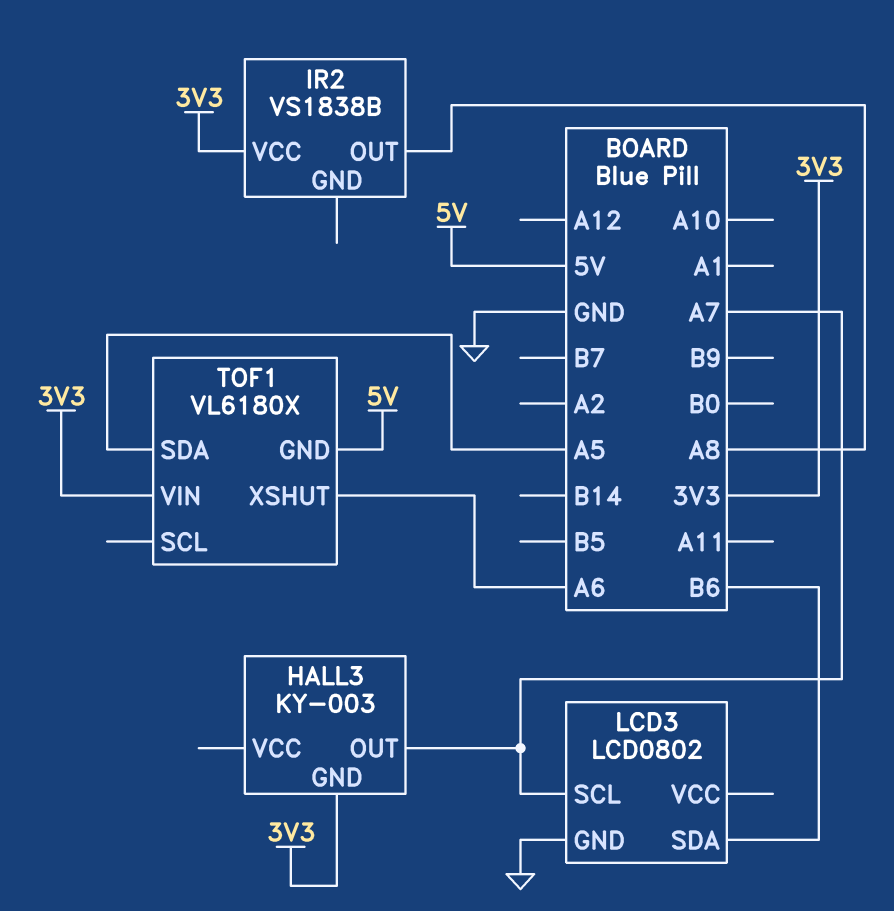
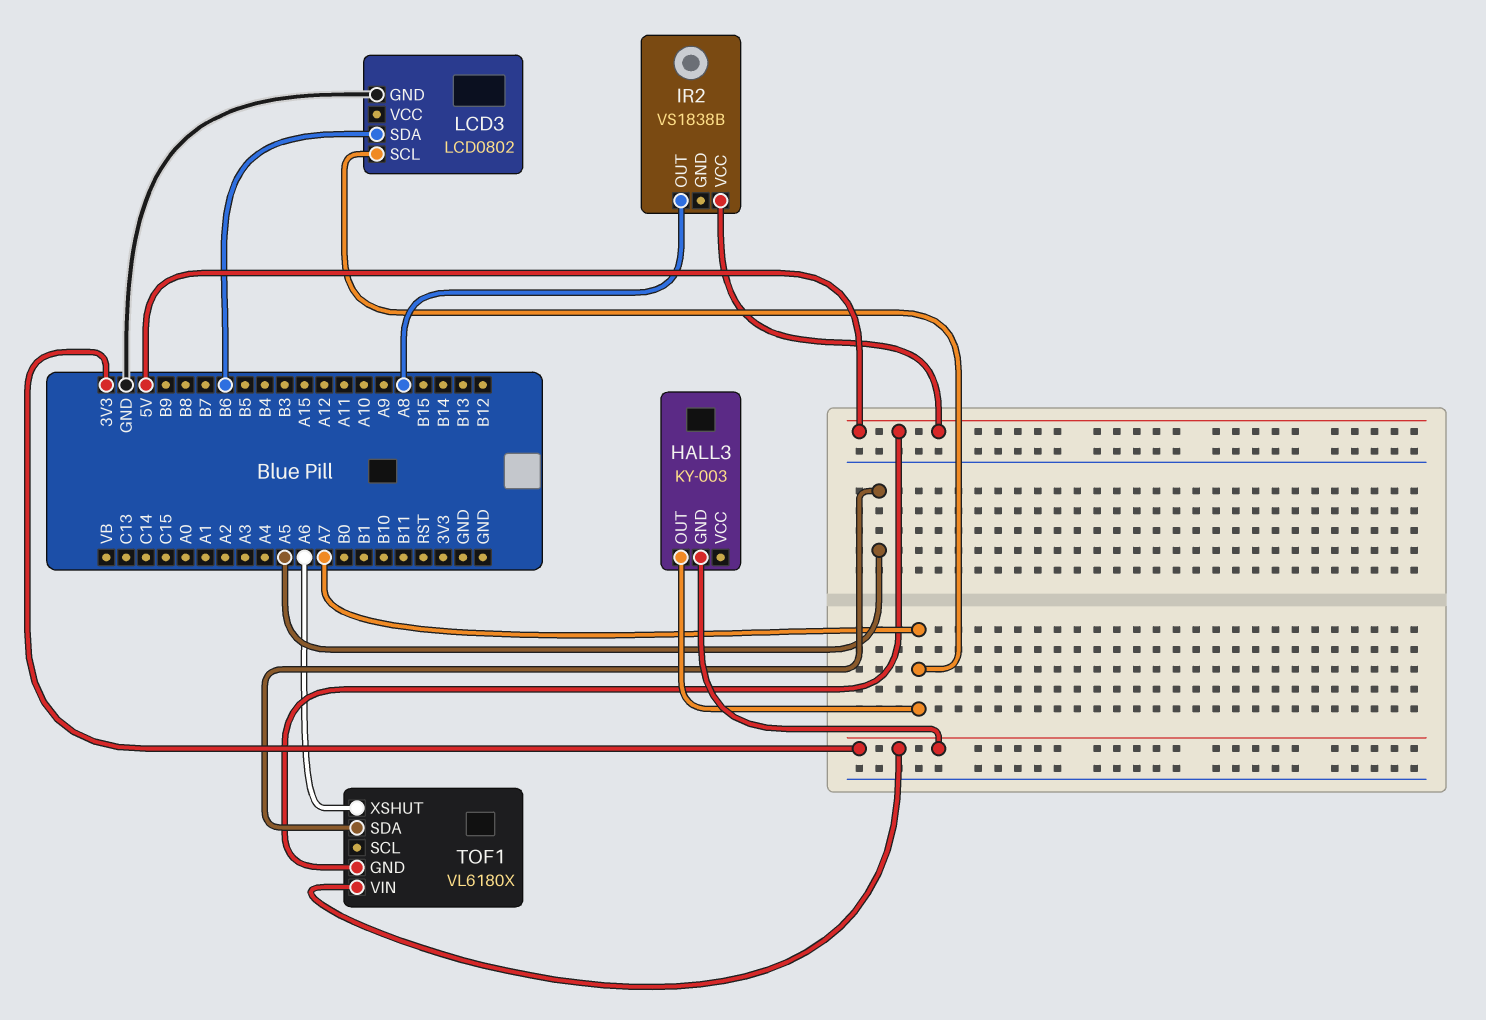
IR2 pin VCC: 3V3 -> 5V

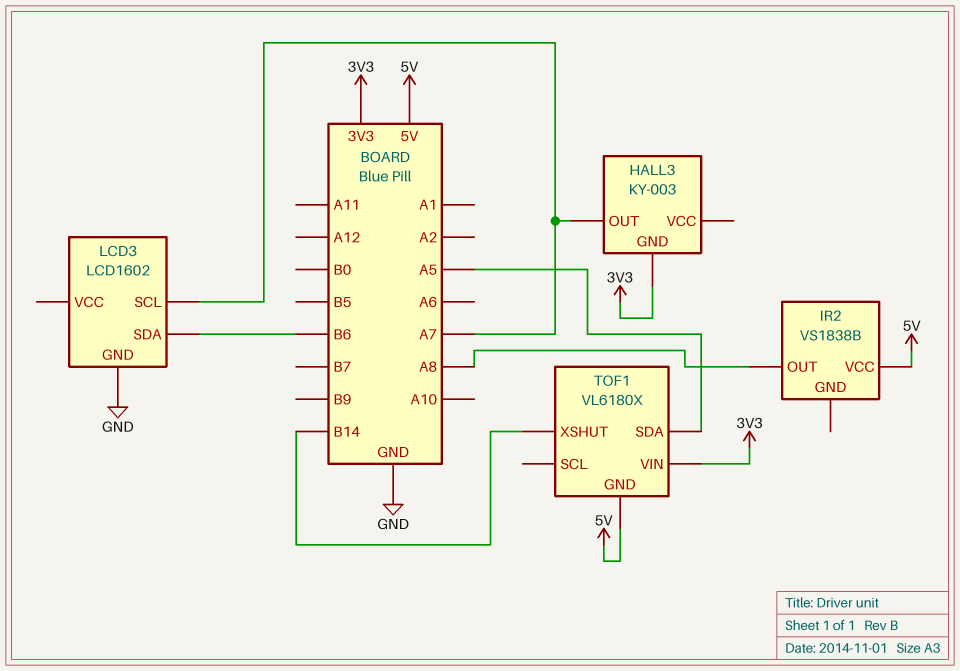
LCD3: LCD0802 -> LCD1602
TOF1 pin XSHUT: A6 -> B14

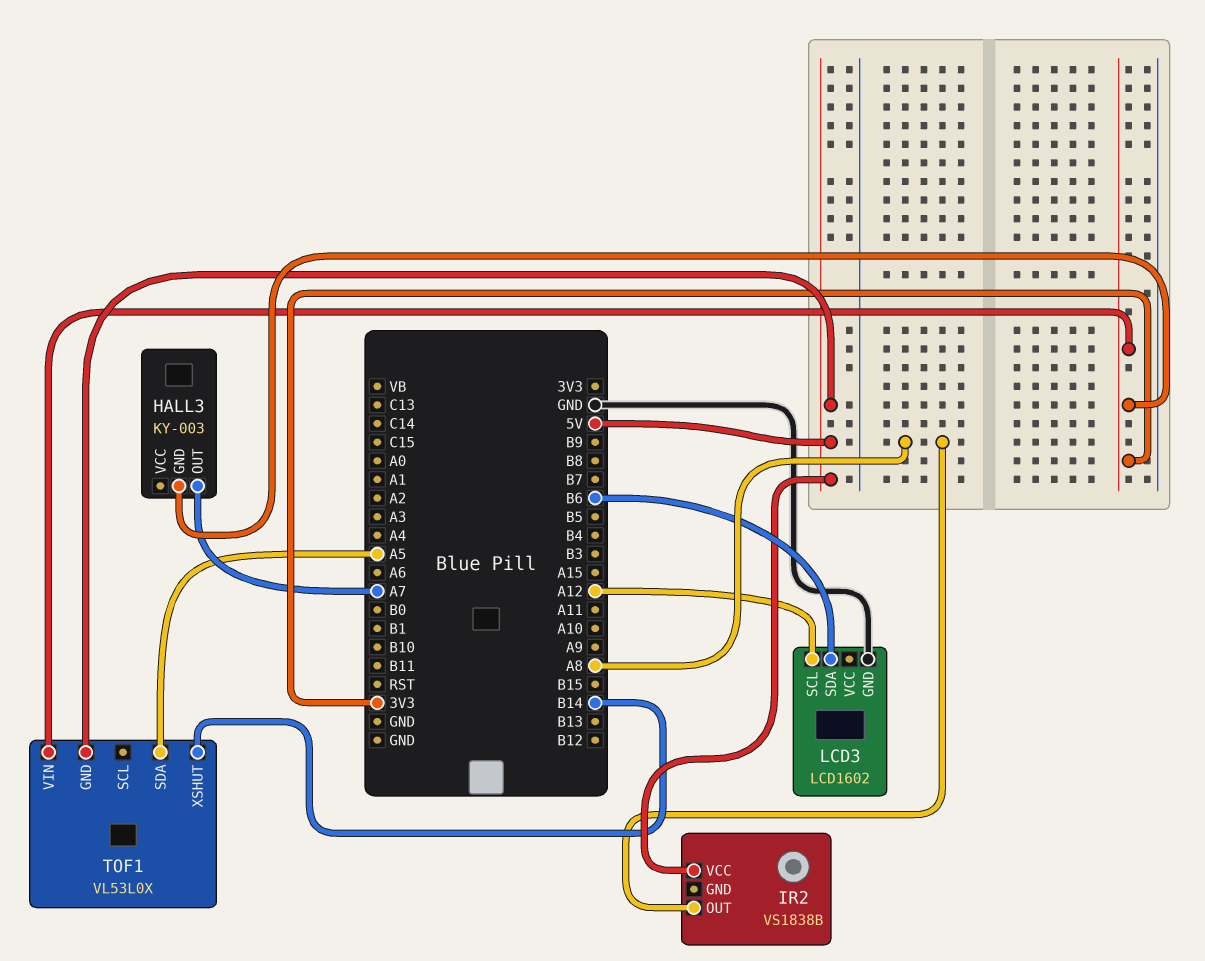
LCD3 pin SCL: A7 -> A12
TOF1: VL6180X -> VL53L0X

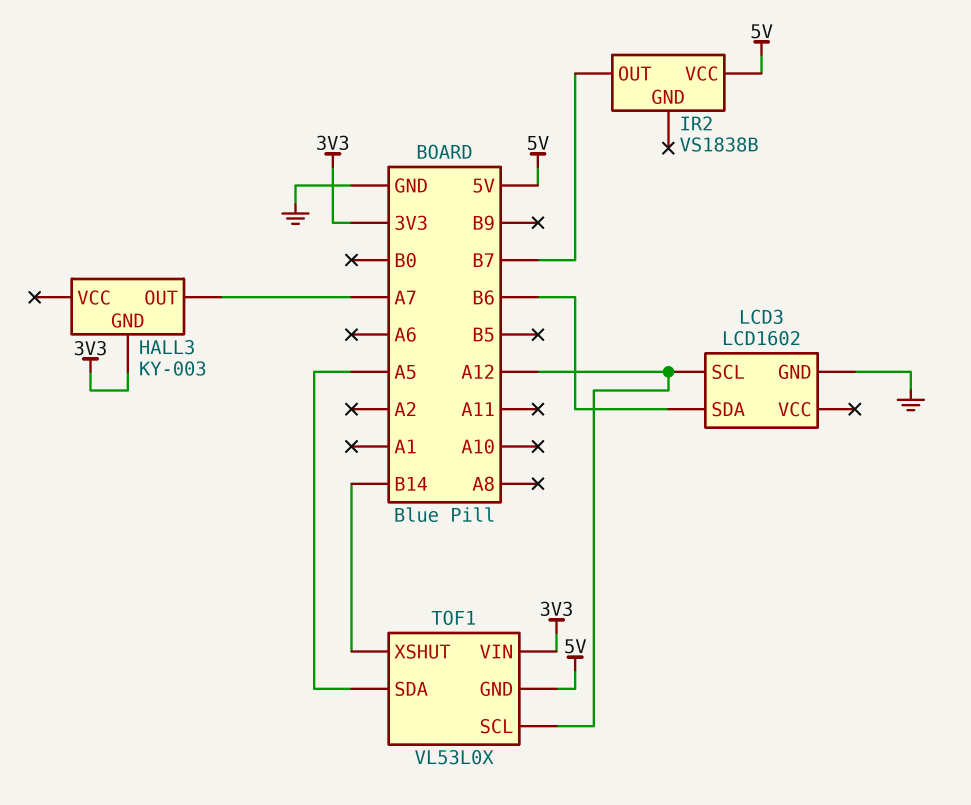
IR2 pin OUT: A8 -> B7
TOF1 pin SCL: none -> A12

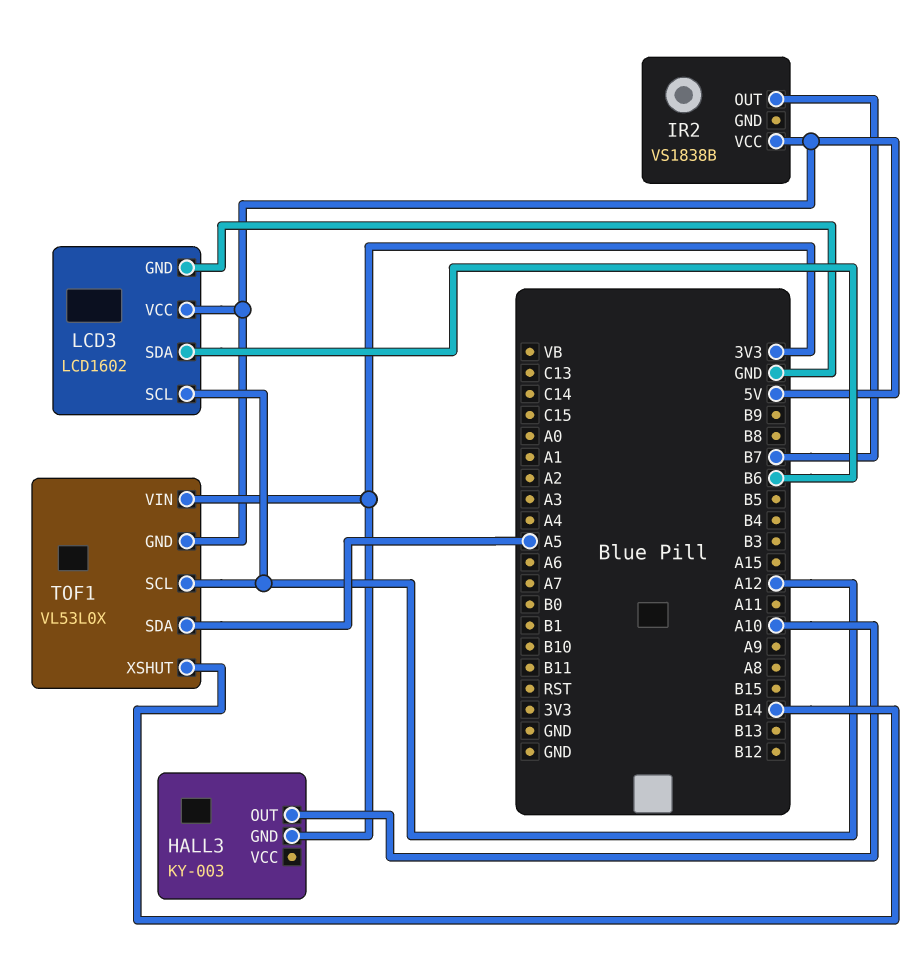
HALL3 pin OUT: A7 -> A10
LCD3 pin VCC: none -> 5V

